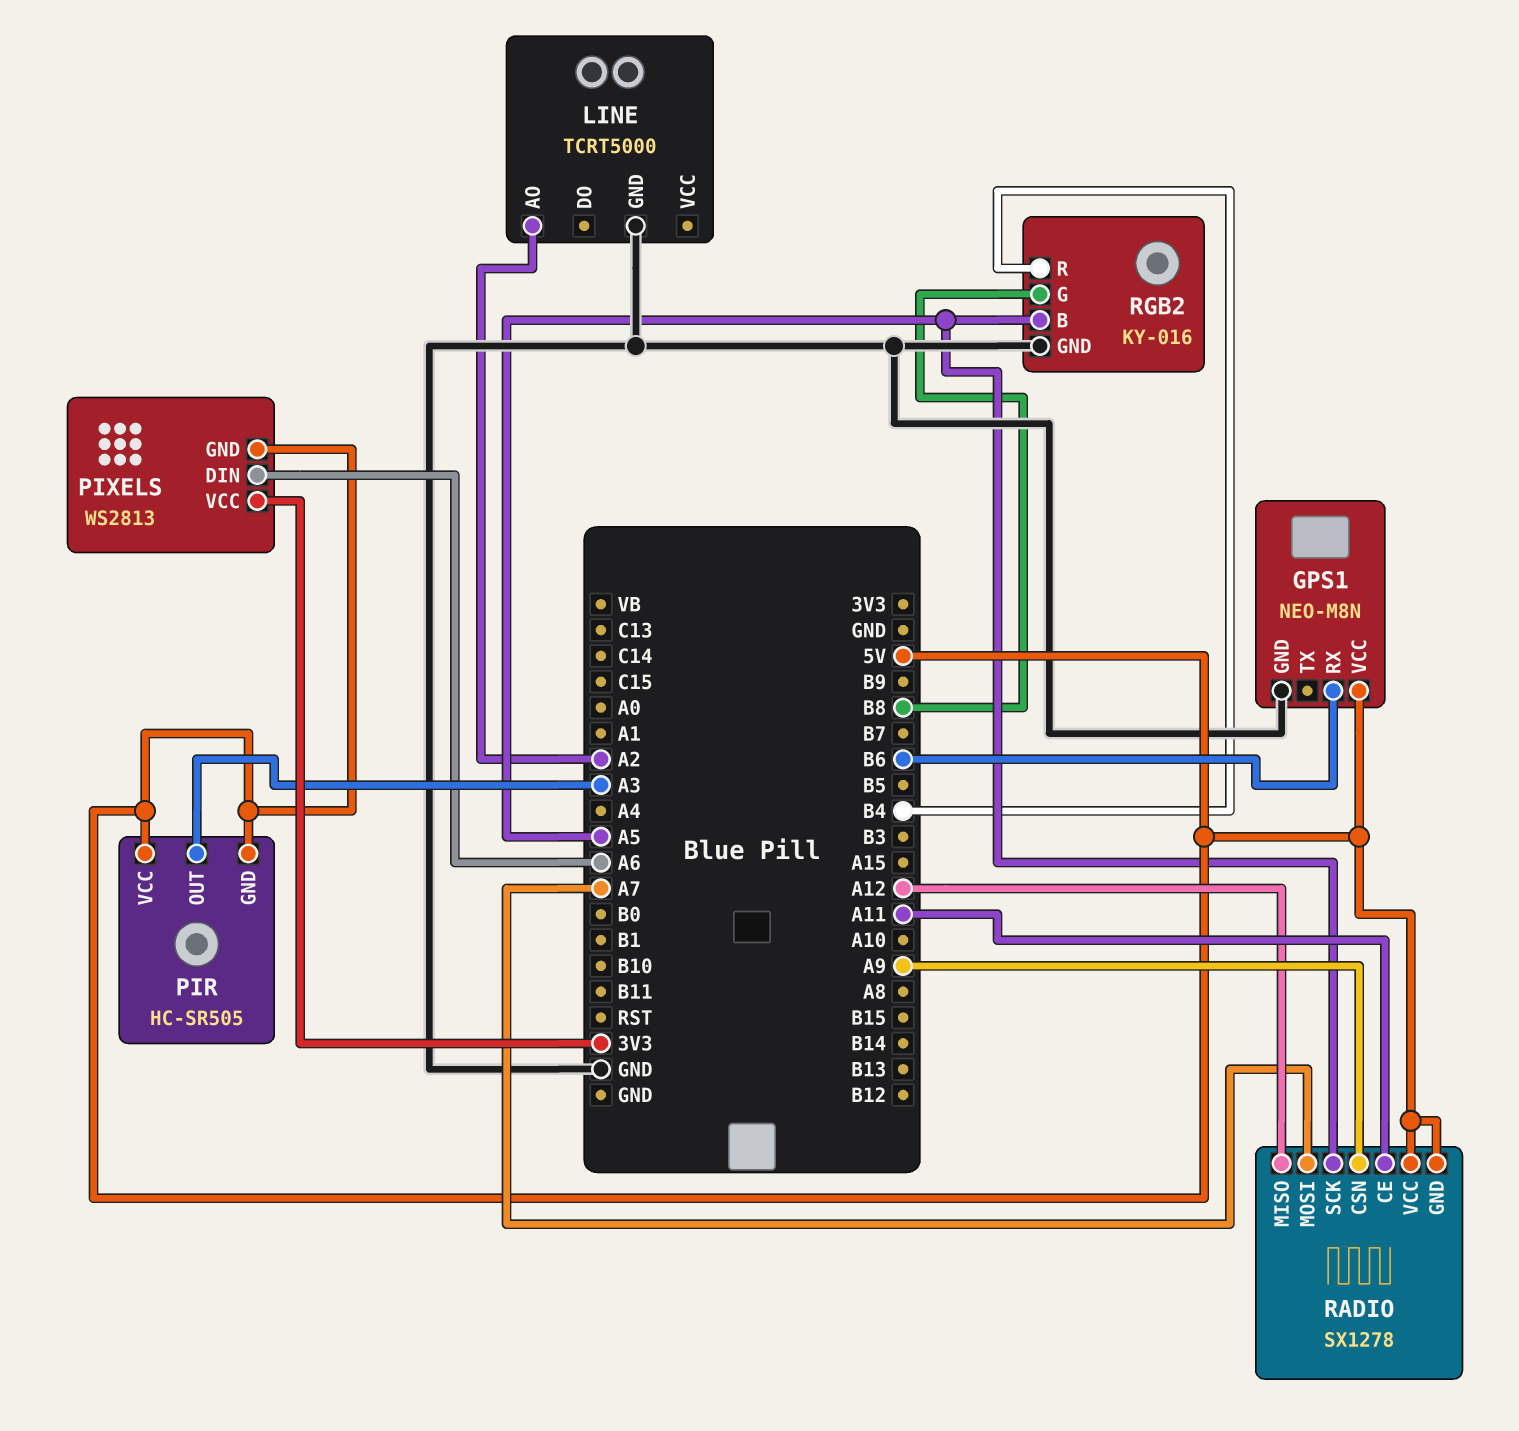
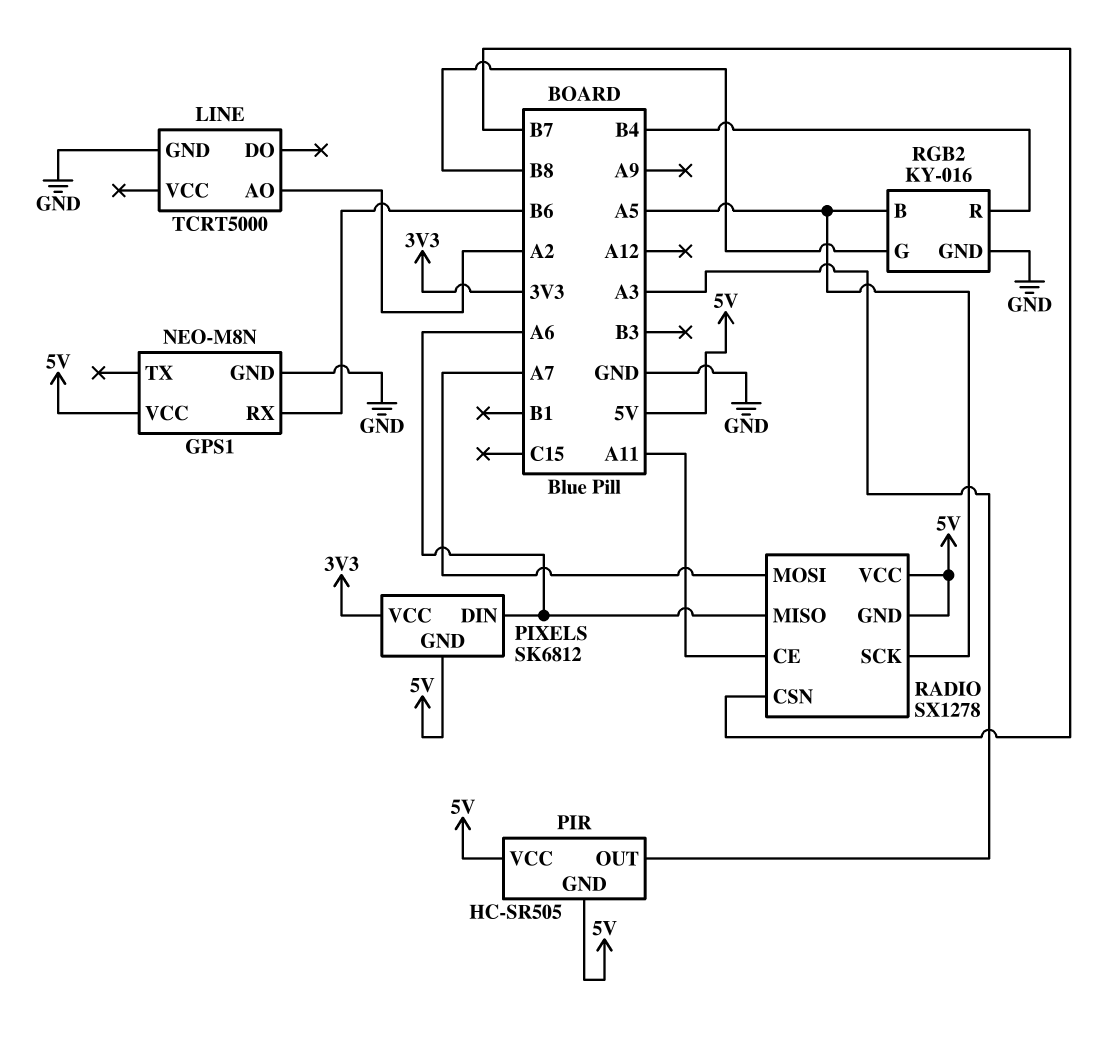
PIXELS: WS2813 -> SK6812
RADIO pin CSN: A9 -> B7
RADIO pin MISO: A12 -> A6

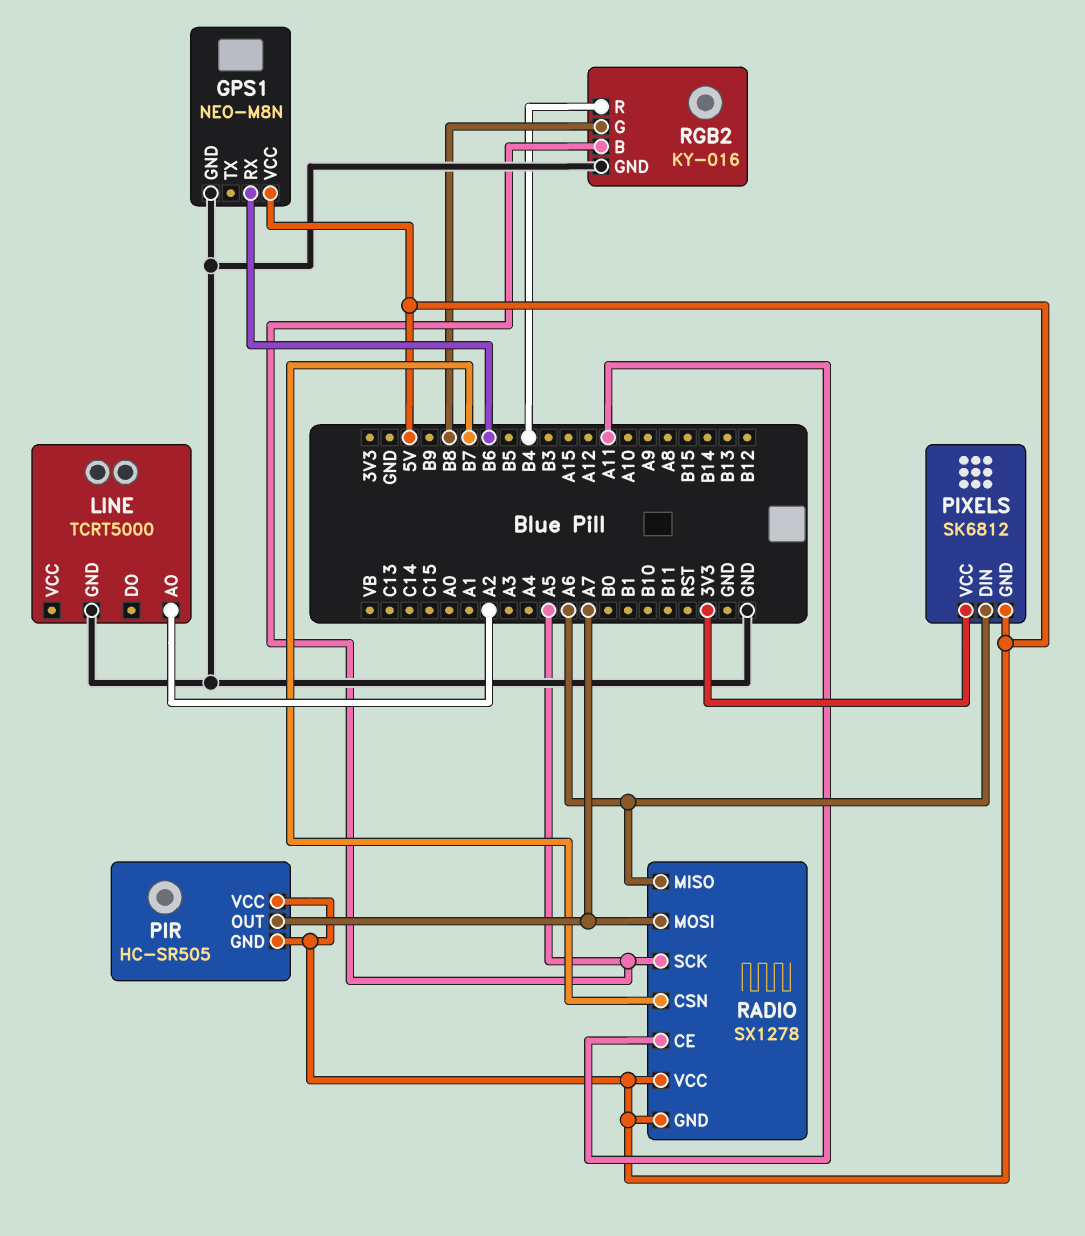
PIR pin OUT: A3 -> A7

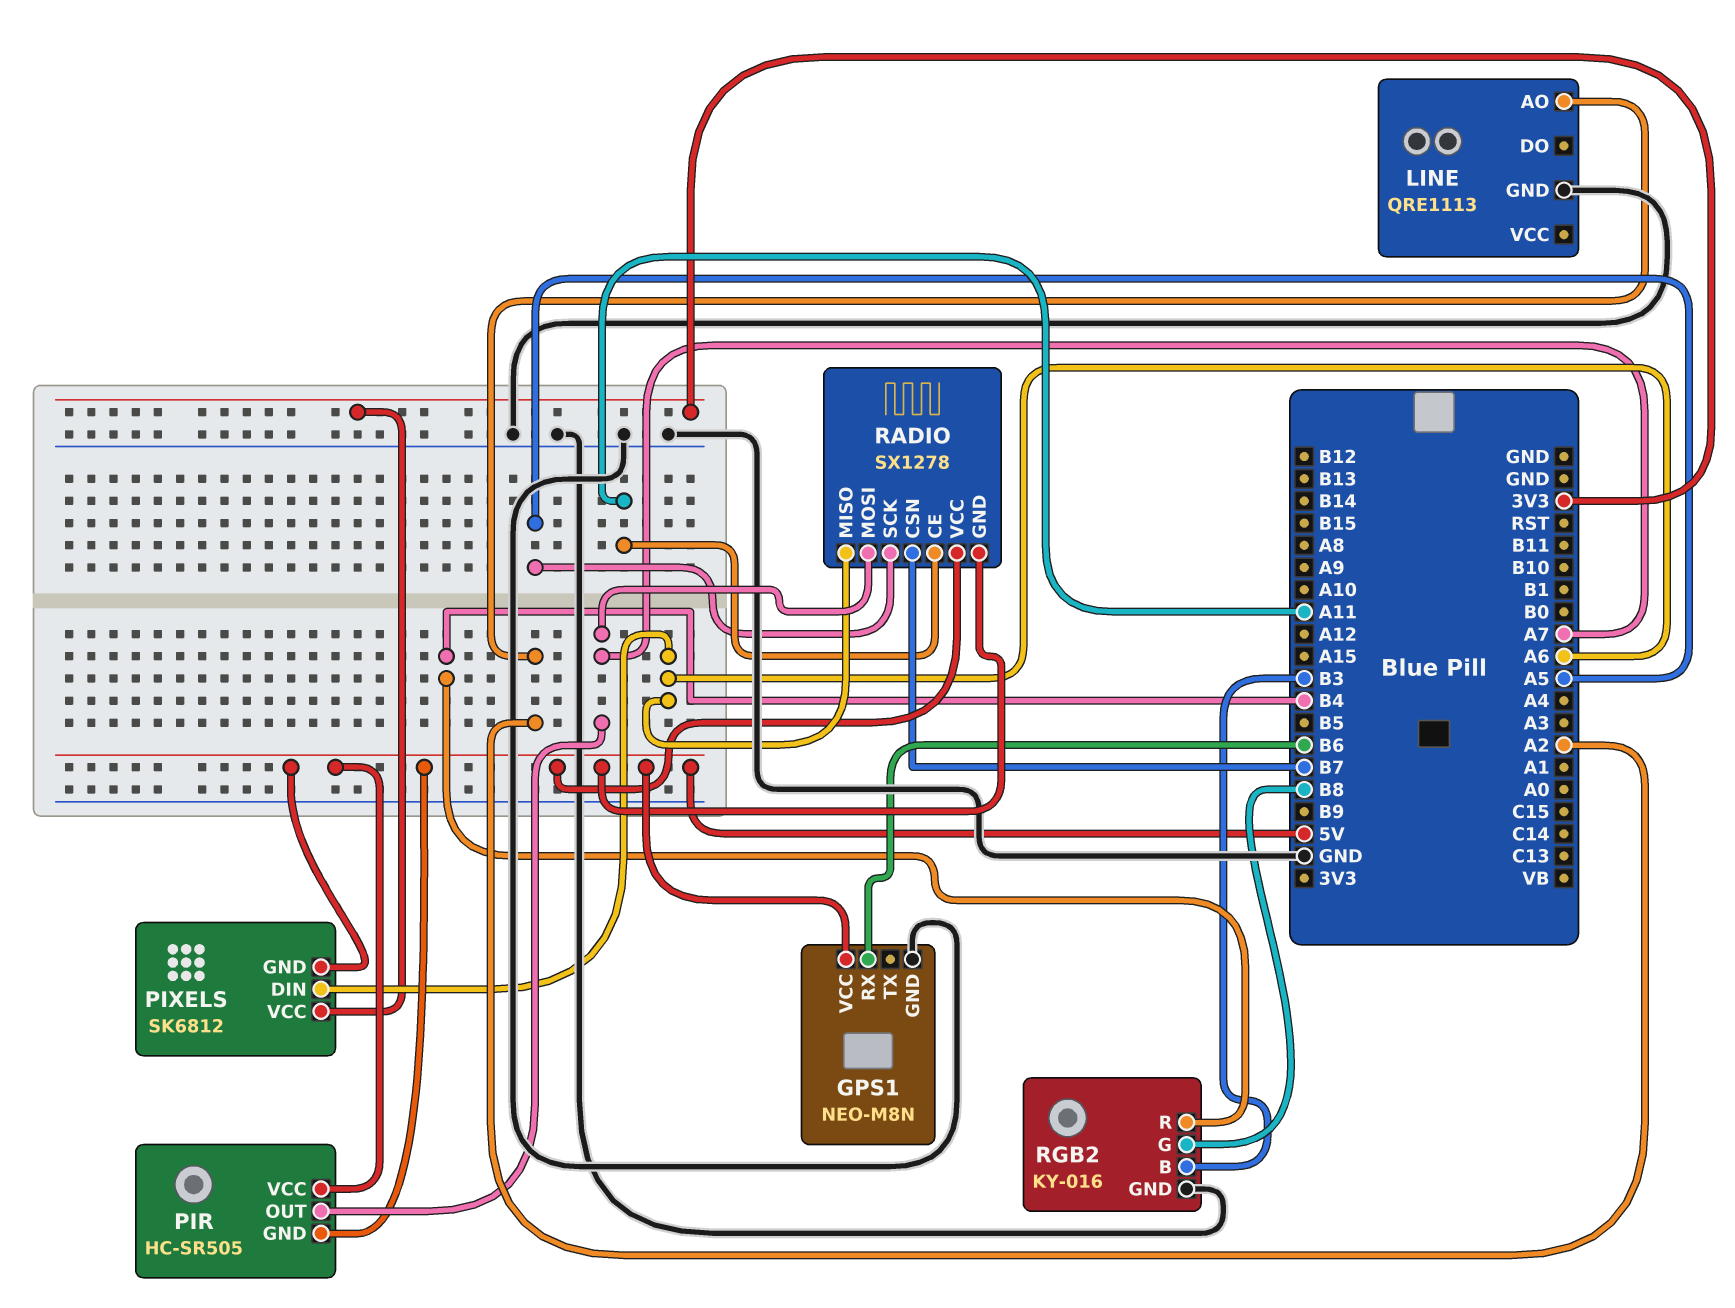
LINE: TCRT5000 -> QRE1113
RGB2 pin B: A5 -> B3

